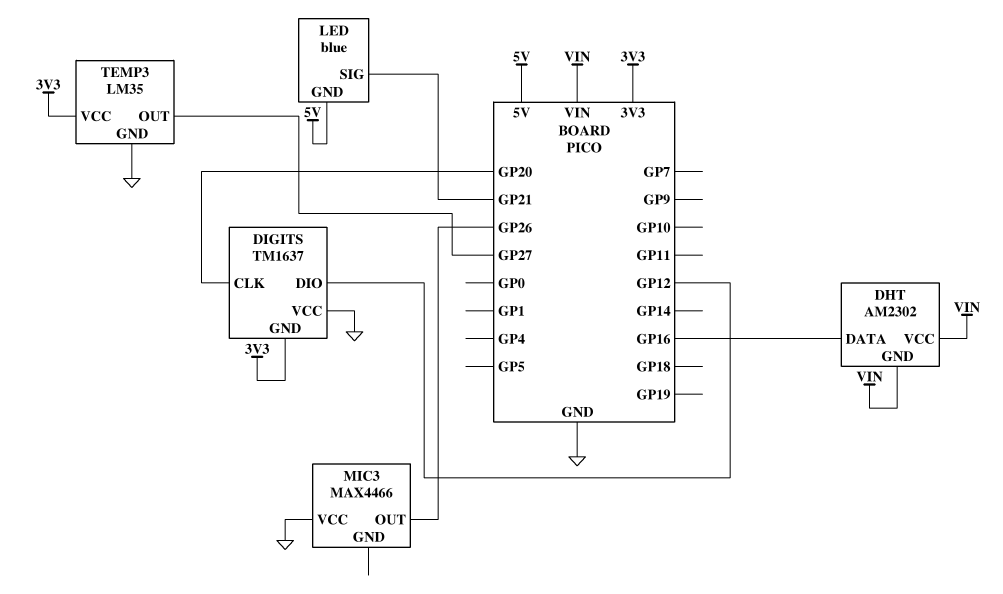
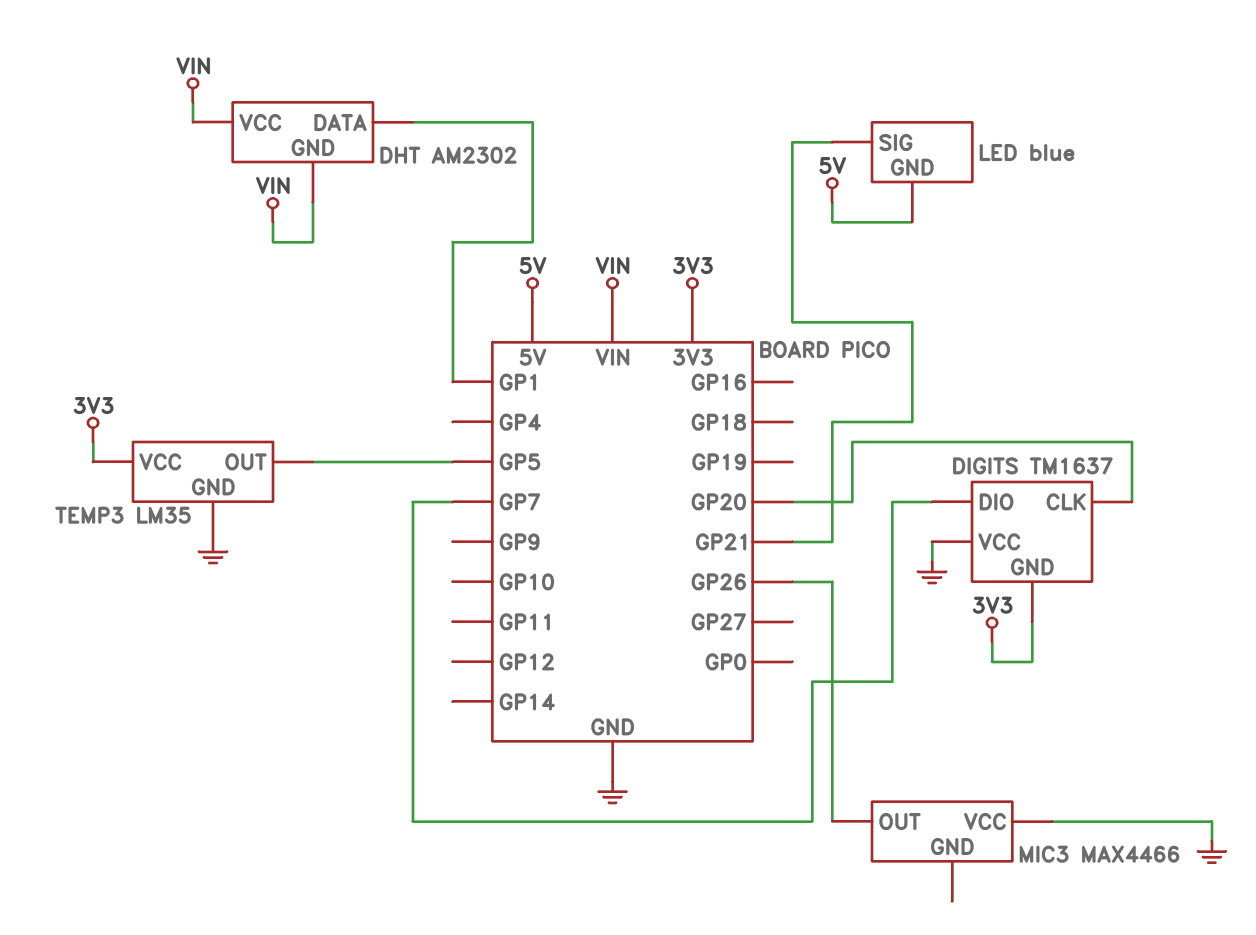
DHT pin DATA: GP16 -> GP1
DIGITS pin DIO: GP12 -> GP7
TEMP3 pin OUT: GP27 -> GP5

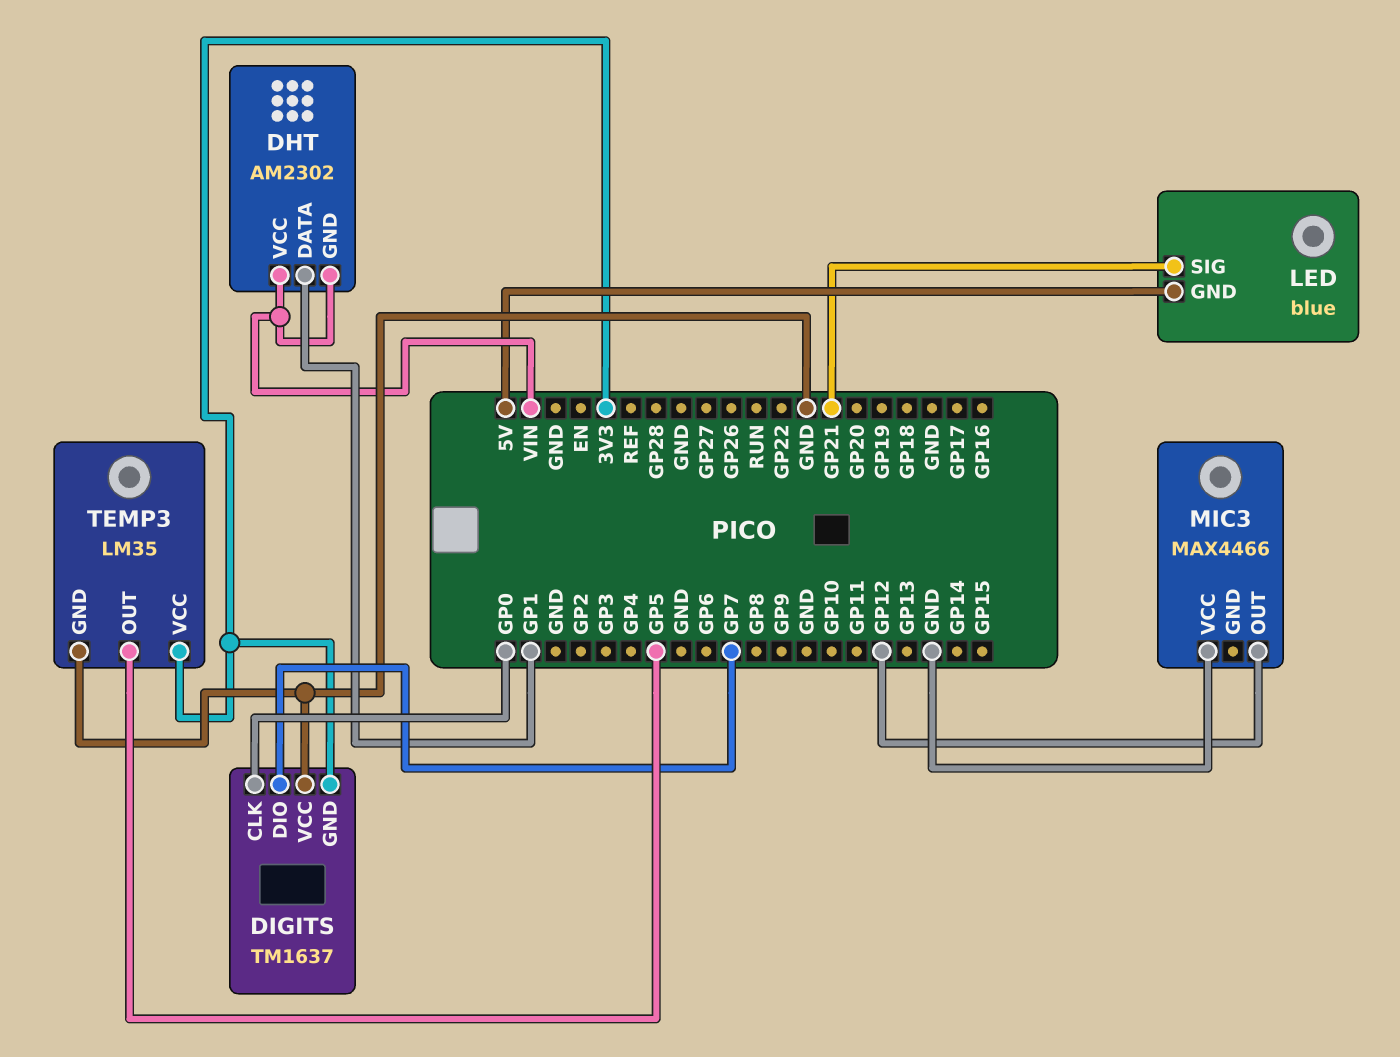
DIGITS pin CLK: GP20 -> GP0
MIC3 pin OUT: GP26 -> GP12

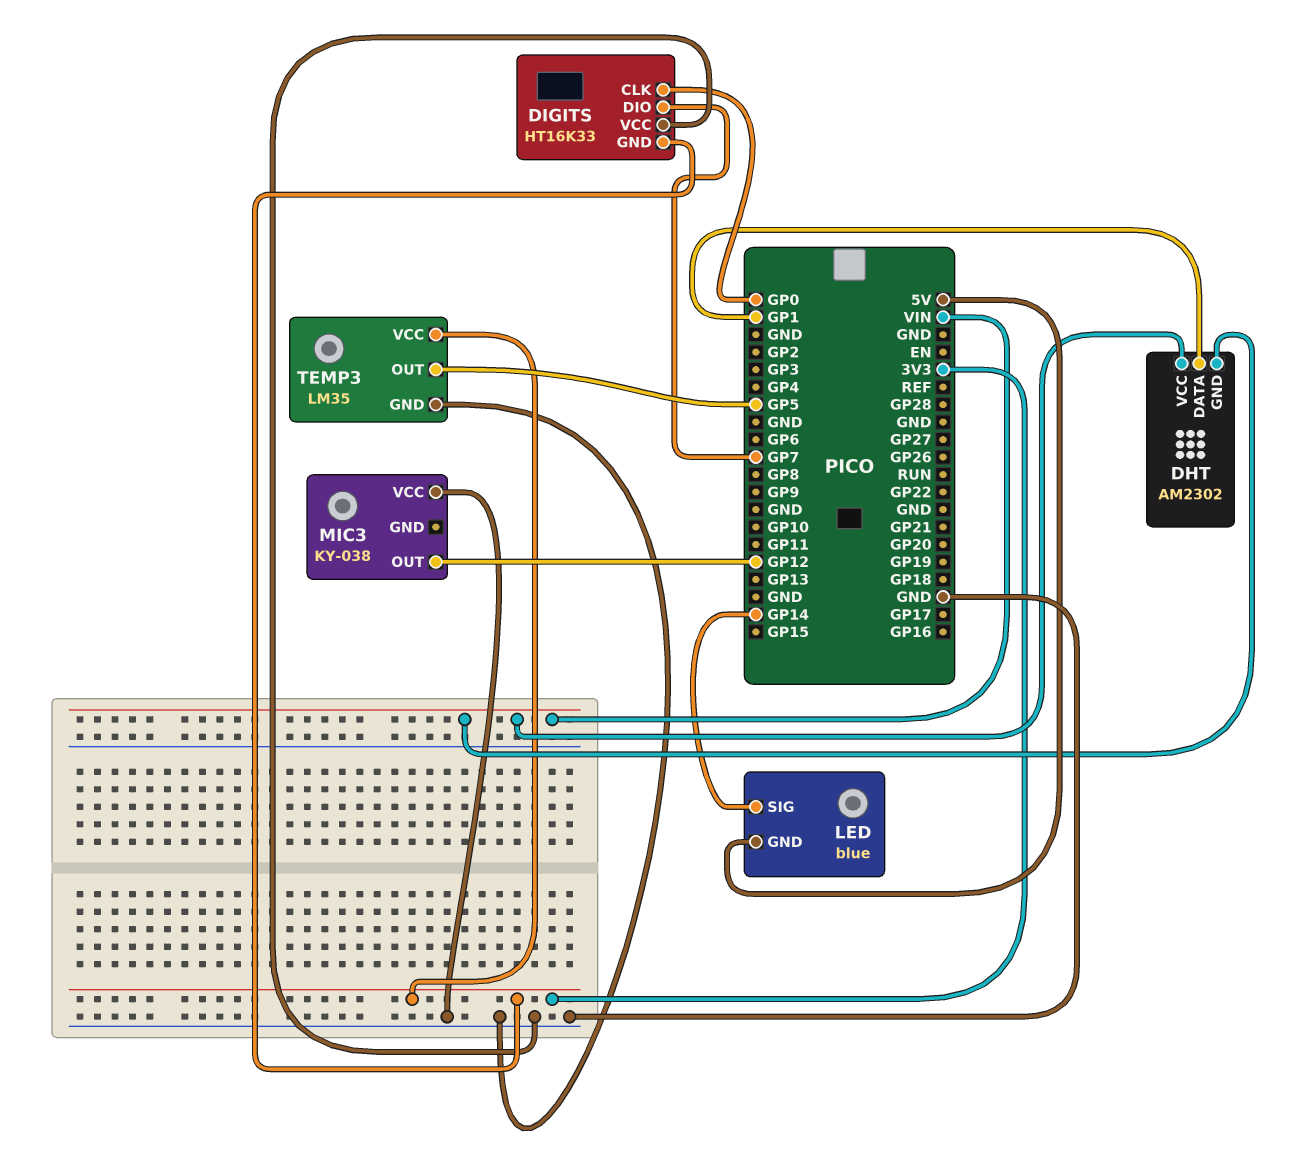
DIGITS: TM1637 -> HT16K33
LED pin SIG: GP21 -> GP14
MIC3: MAX4466 -> KY-038

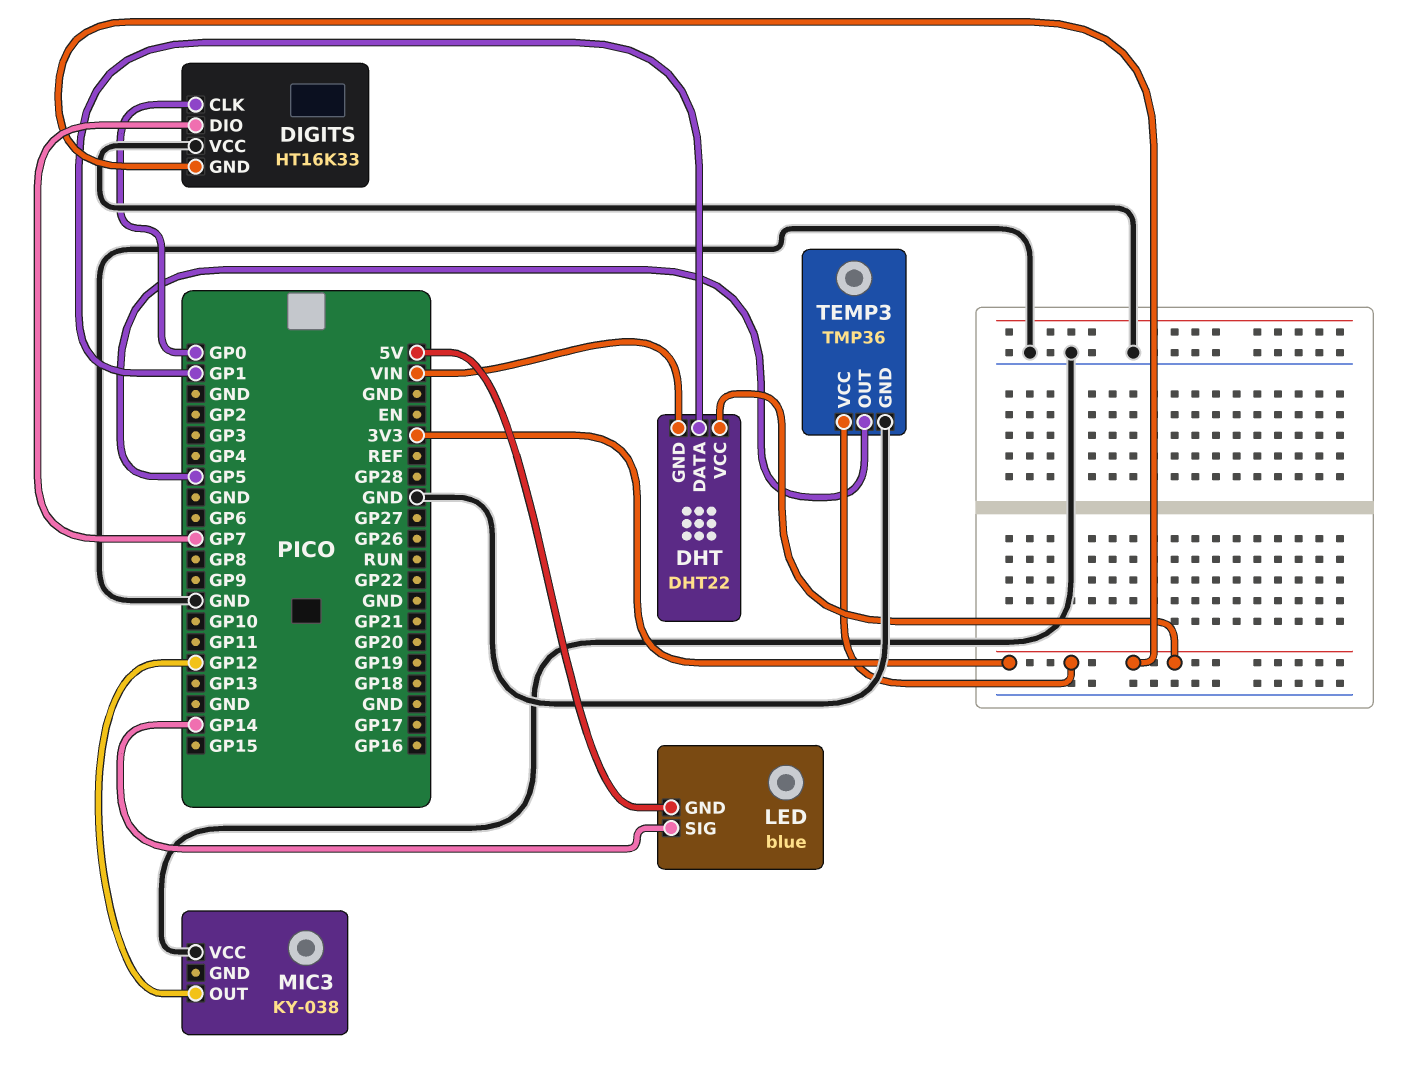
DHT: AM2302 -> DHT22
DHT pin VCC: VIN -> 3V3
TEMP3: LM35 -> TMP36

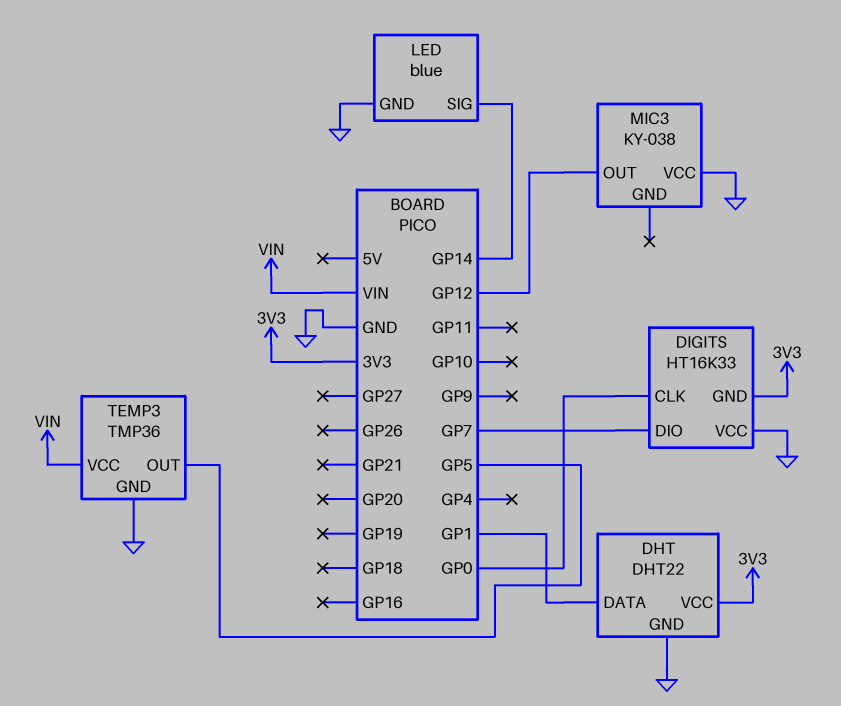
DHT pin GND: VIN -> GND
LED pin GND: 5V -> GND
TEMP3 pin VCC: 3V3 -> VIN

